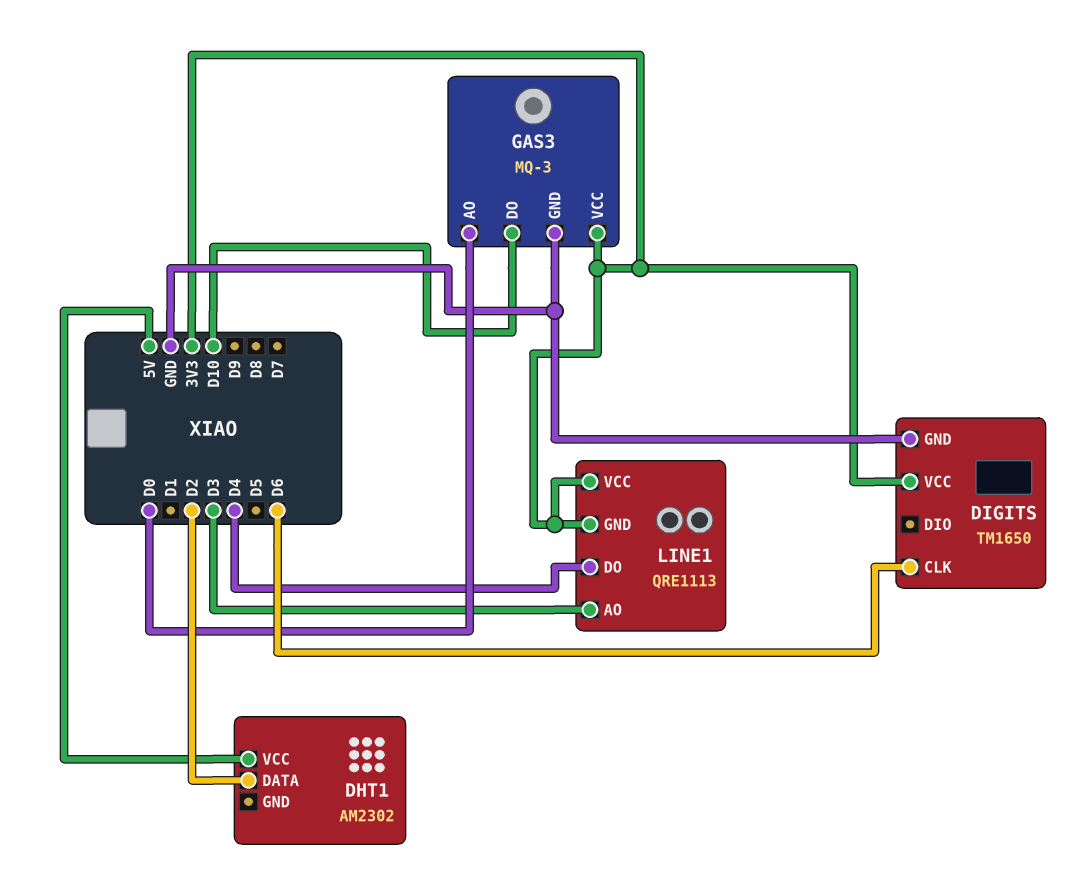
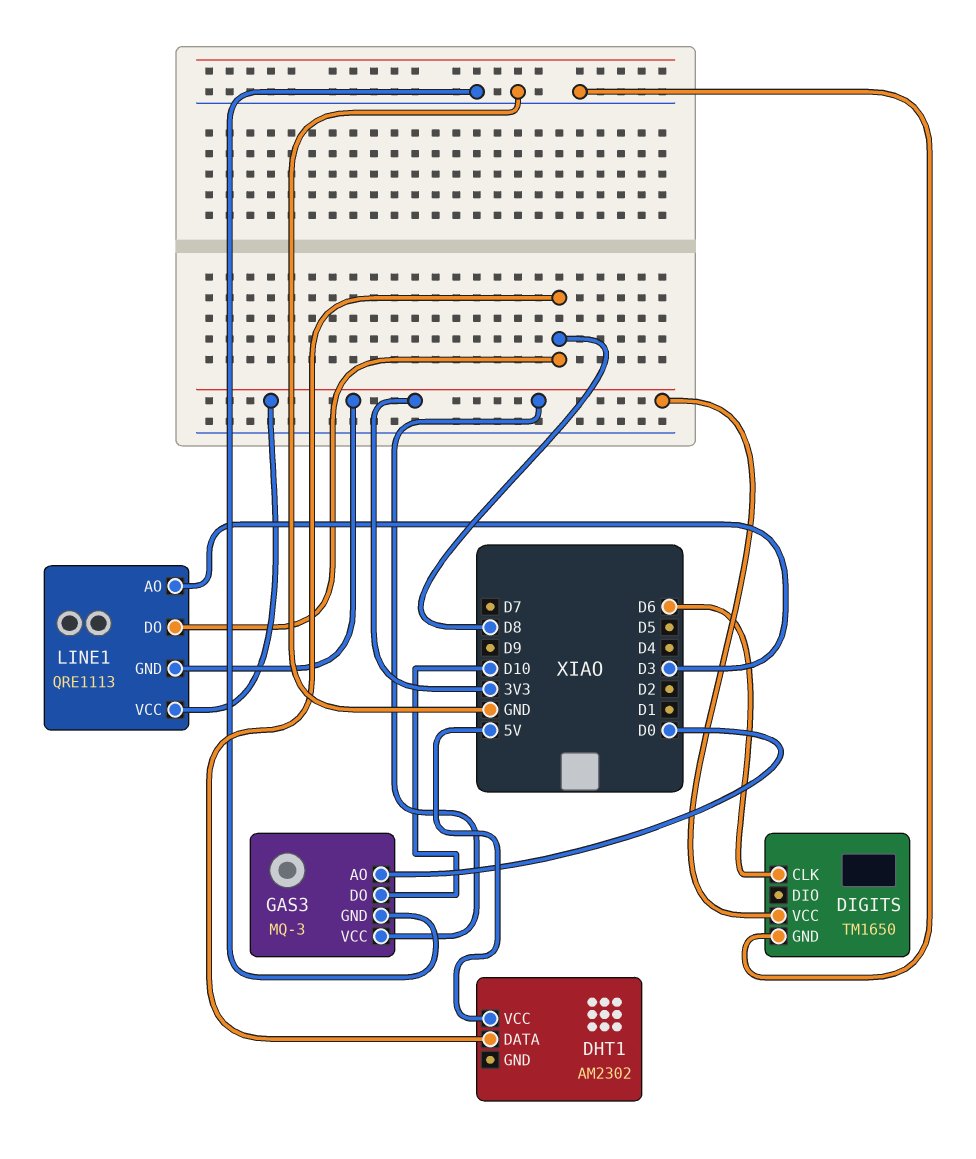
DHT1 pin DATA: D2 -> D8
LINE1 pin DO: D4 -> D8

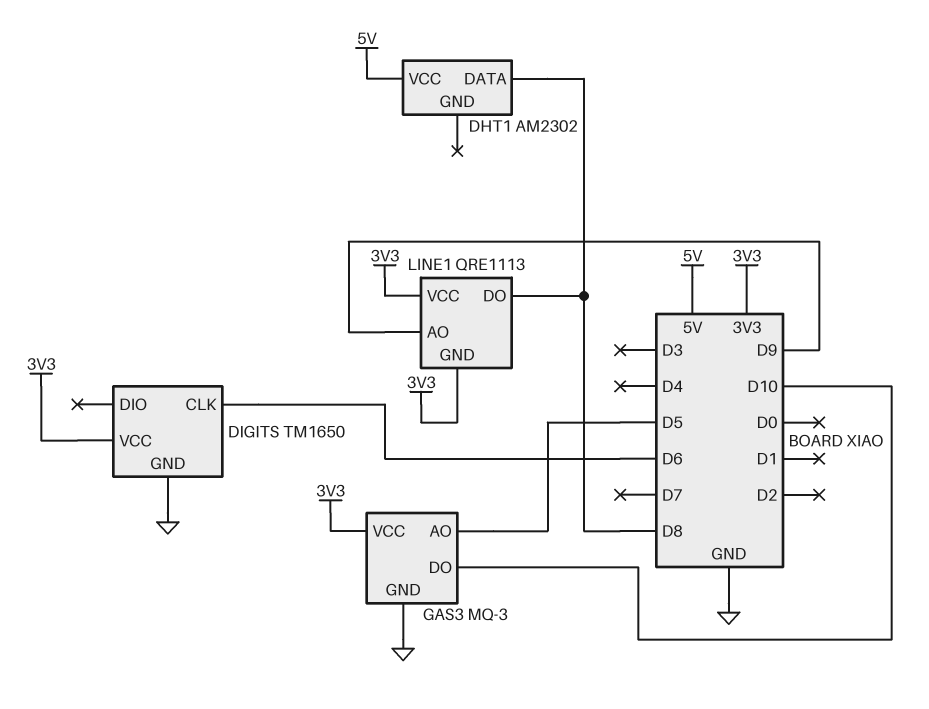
GAS3 pin AO: D0 -> D5
LINE1 pin AO: D3 -> D9

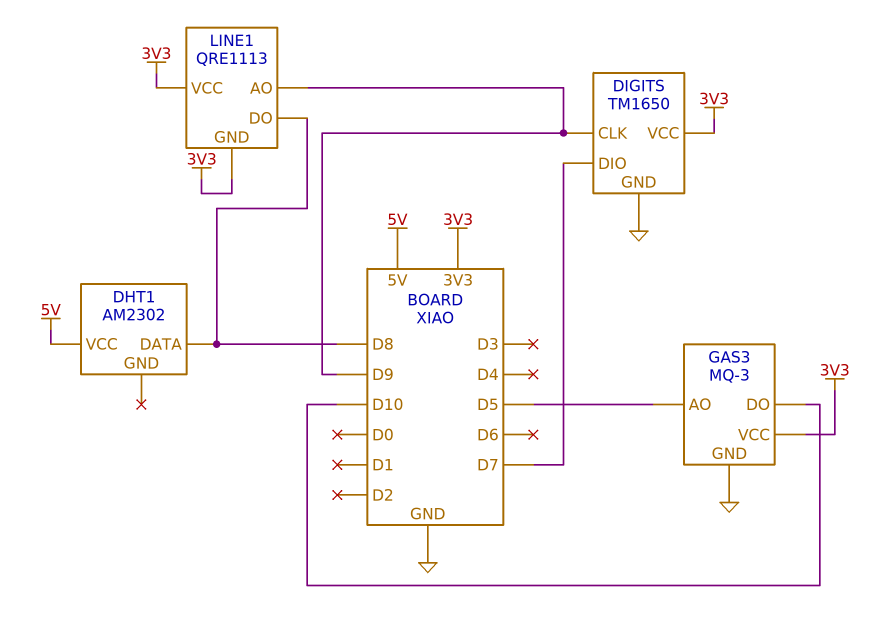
DIGITS pin CLK: D6 -> D9
DIGITS pin DIO: none -> D7

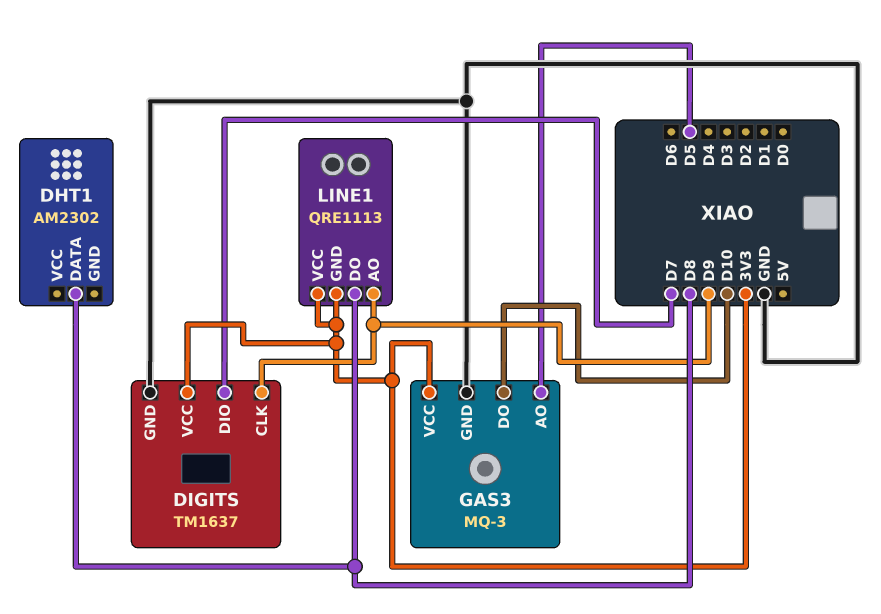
DHT1 pin VCC: 5V -> none
DIGITS: TM1650 -> TM1637

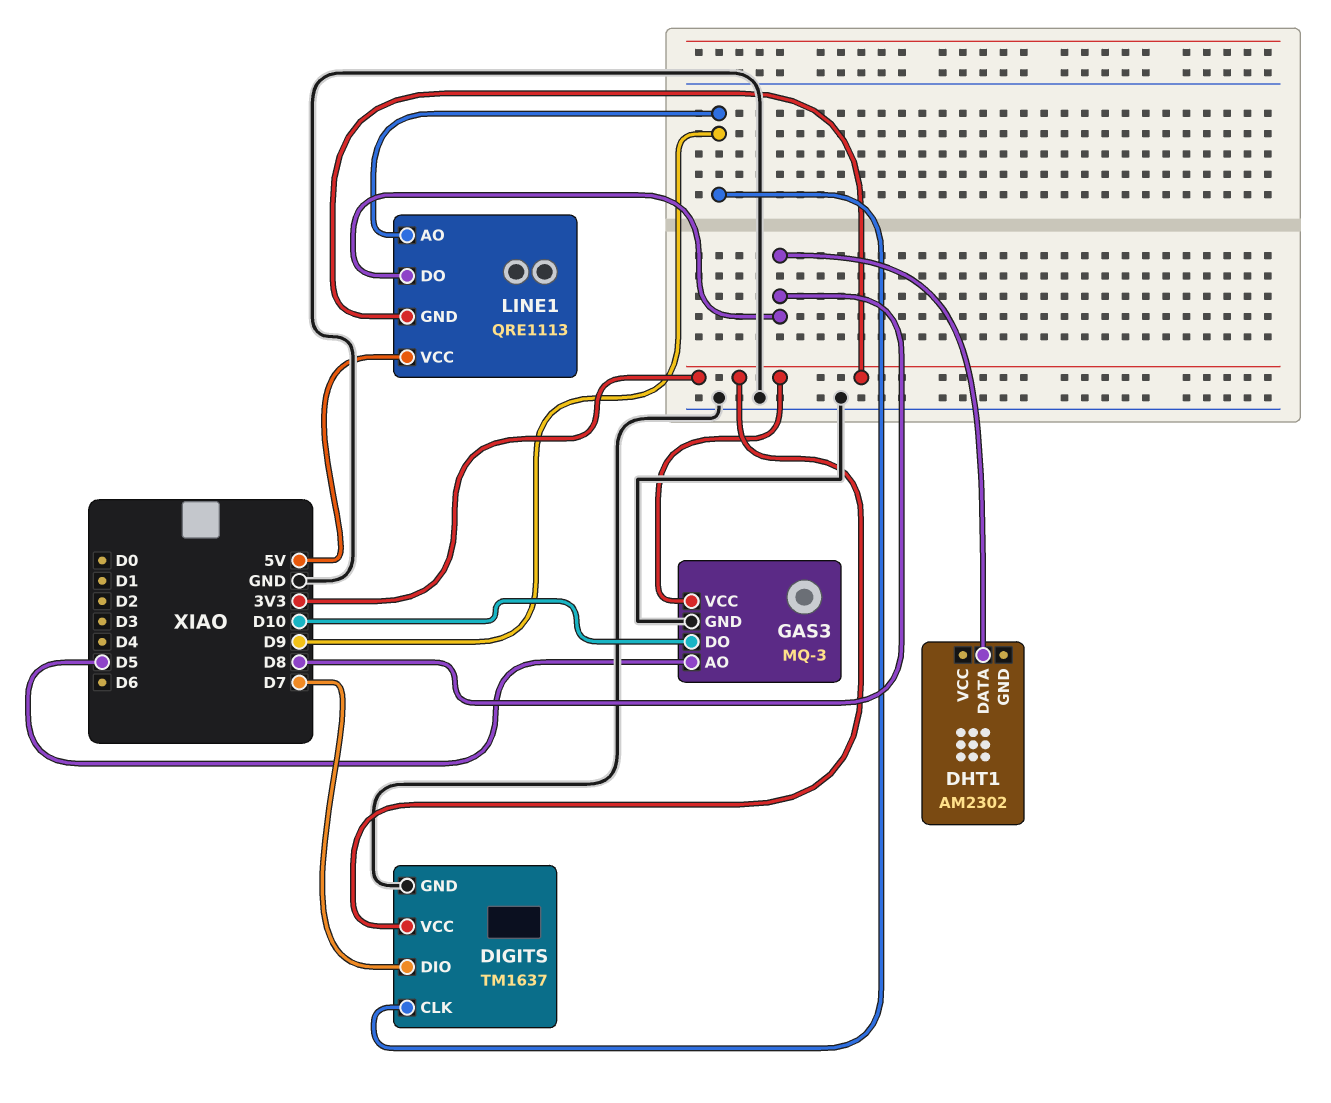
LINE1 pin VCC: 3V3 -> 5V

